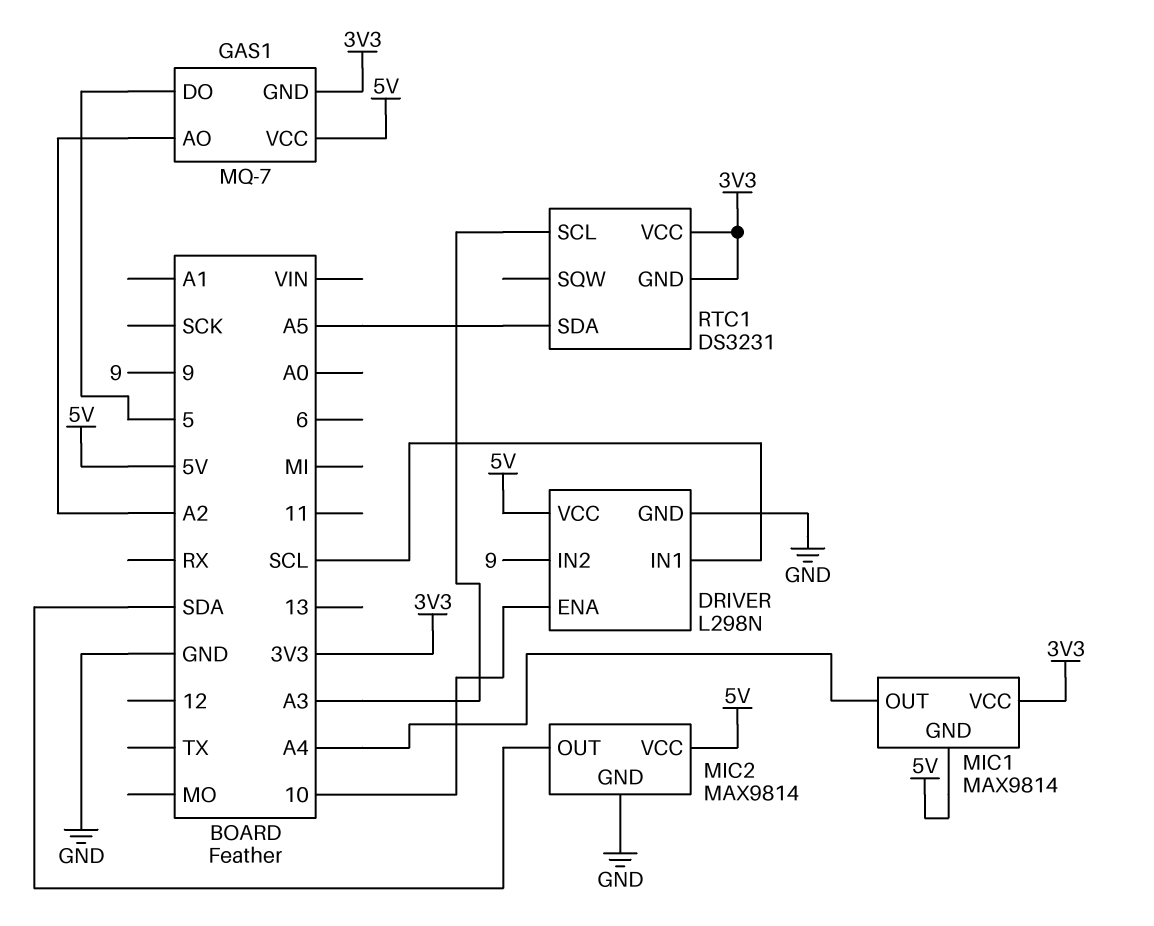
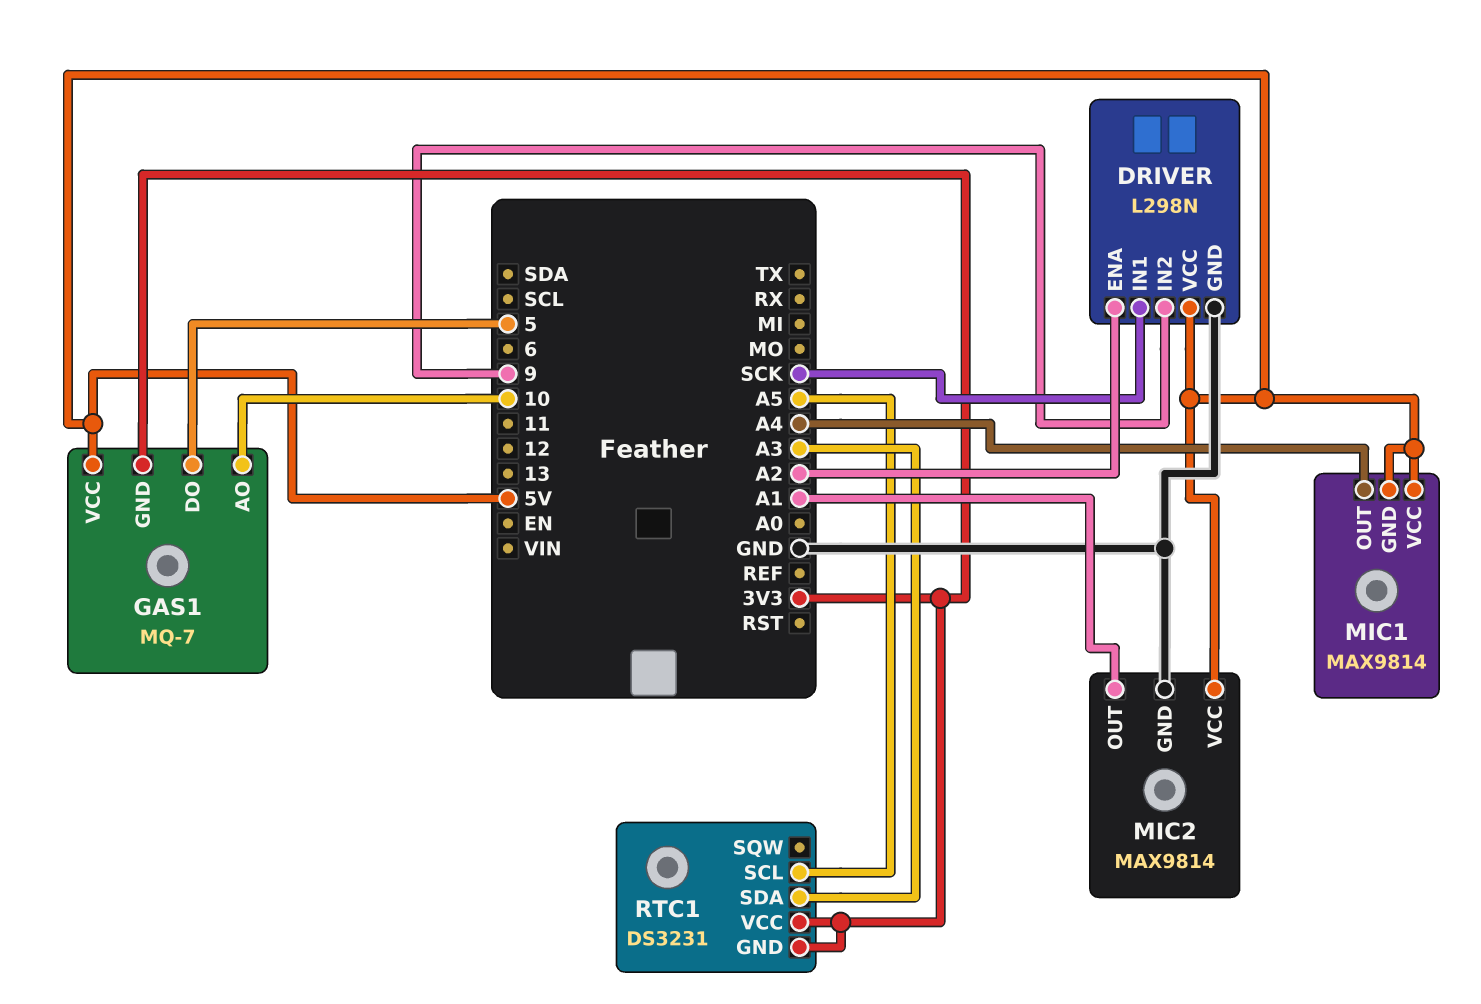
DRIVER pin ENA: 10 -> A2
DRIVER pin IN1: SCL -> SCK
GAS1 pin AO: A2 -> 10
MIC1 pin VCC: 3V3 -> 5V
MIC2 pin OUT: SDA -> A1
RTC1 pin SCL: A3 -> A5
RTC1 pin SDA: A5 -> A3

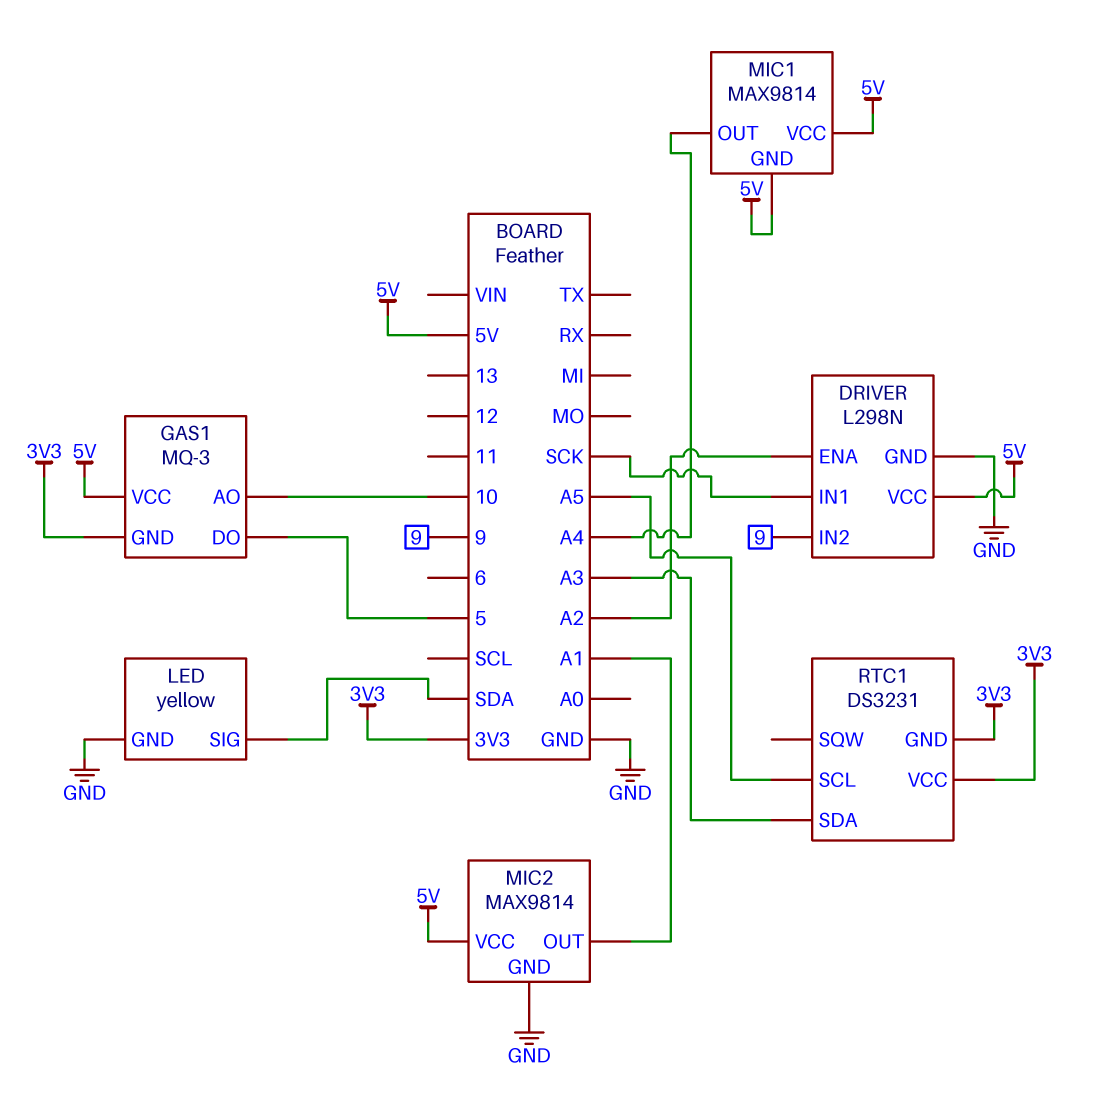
GAS1: MQ-7 -> MQ-3
LED: none -> yellow
LED pin GND: none -> GND
LED pin SIG: none -> SDA

